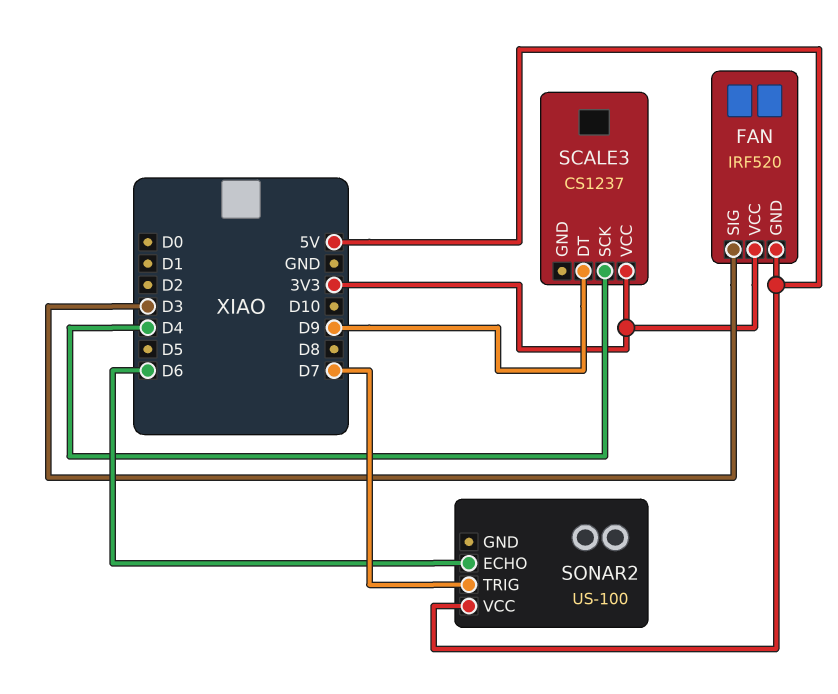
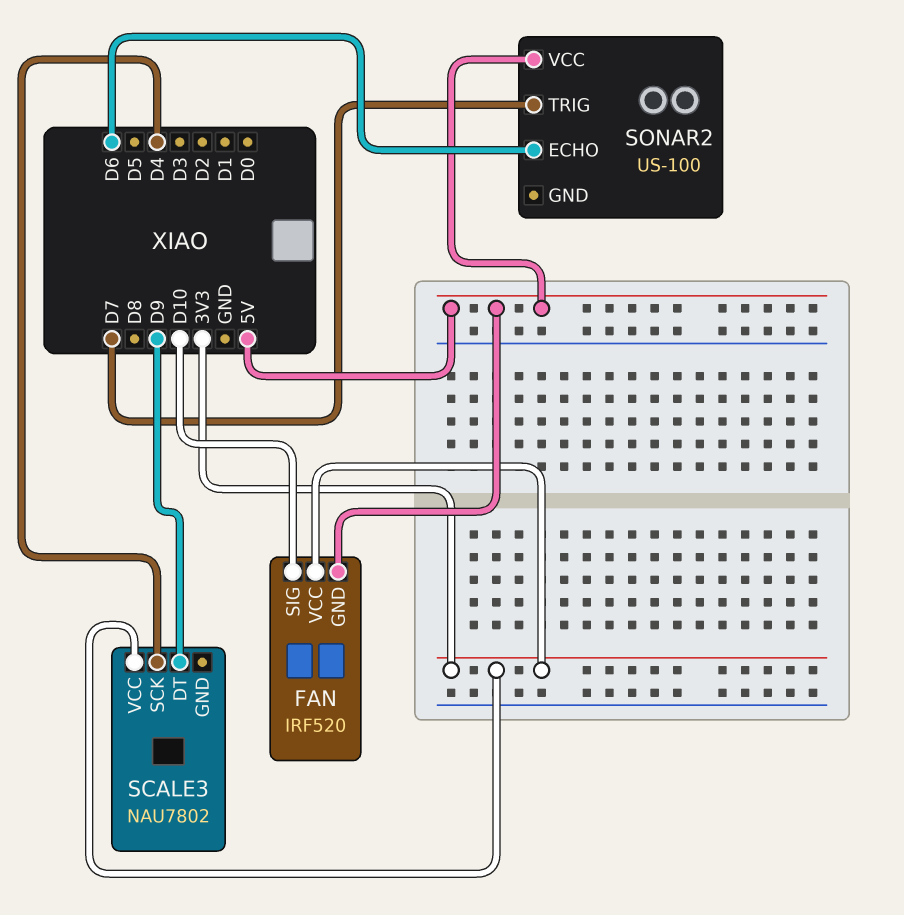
FAN pin SIG: D3 -> D10
SCALE3: CS1237 -> NAU7802

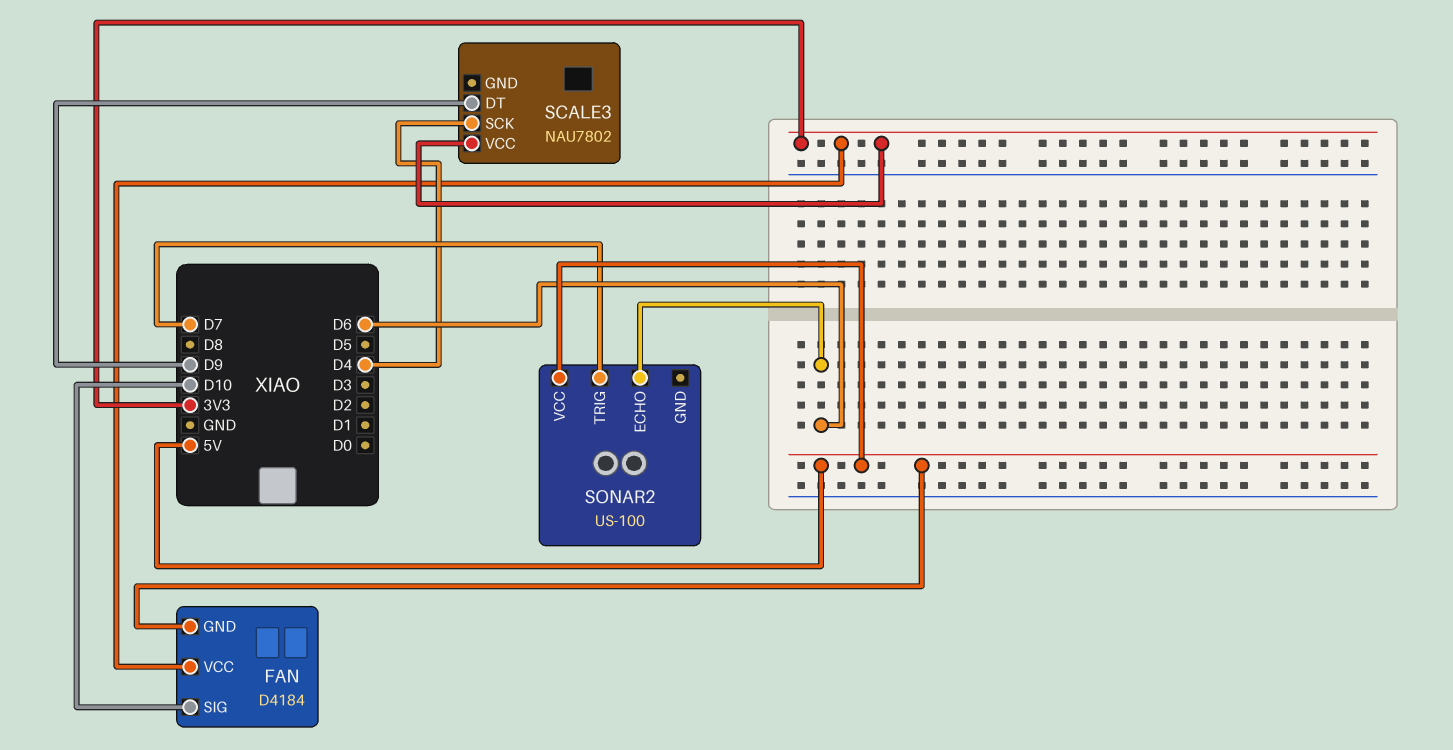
FAN: IRF520 -> D4184

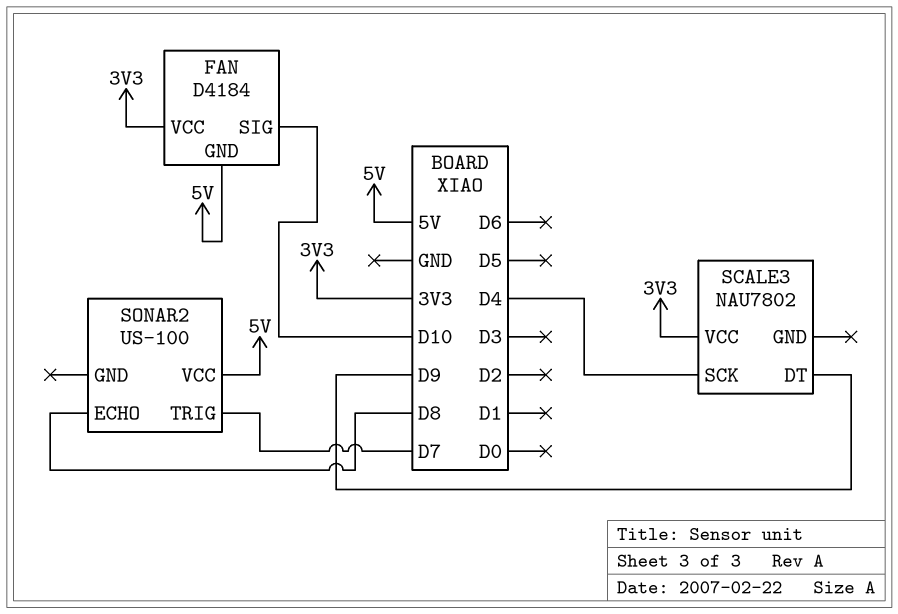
SONAR2 pin ECHO: D6 -> D8

